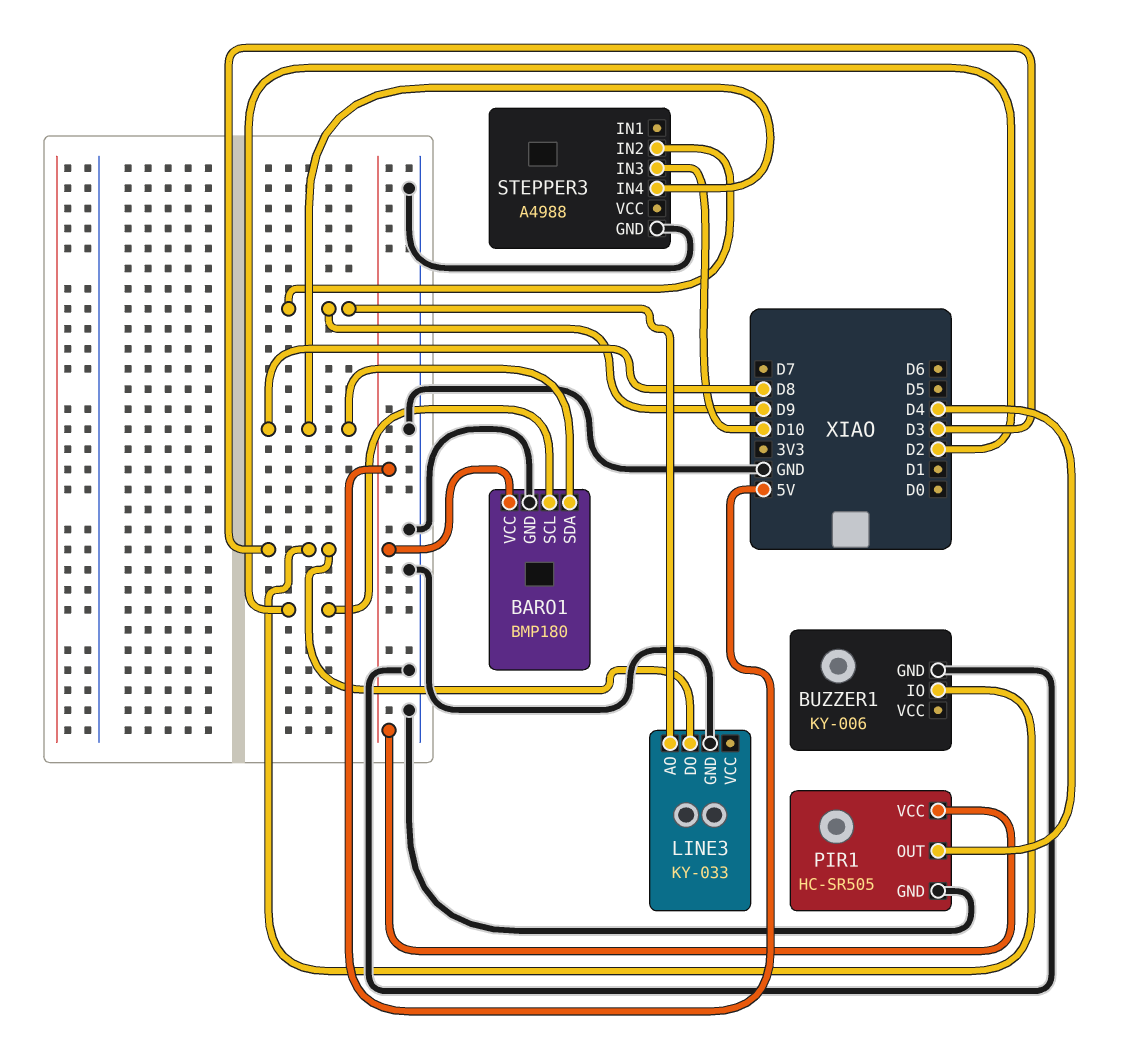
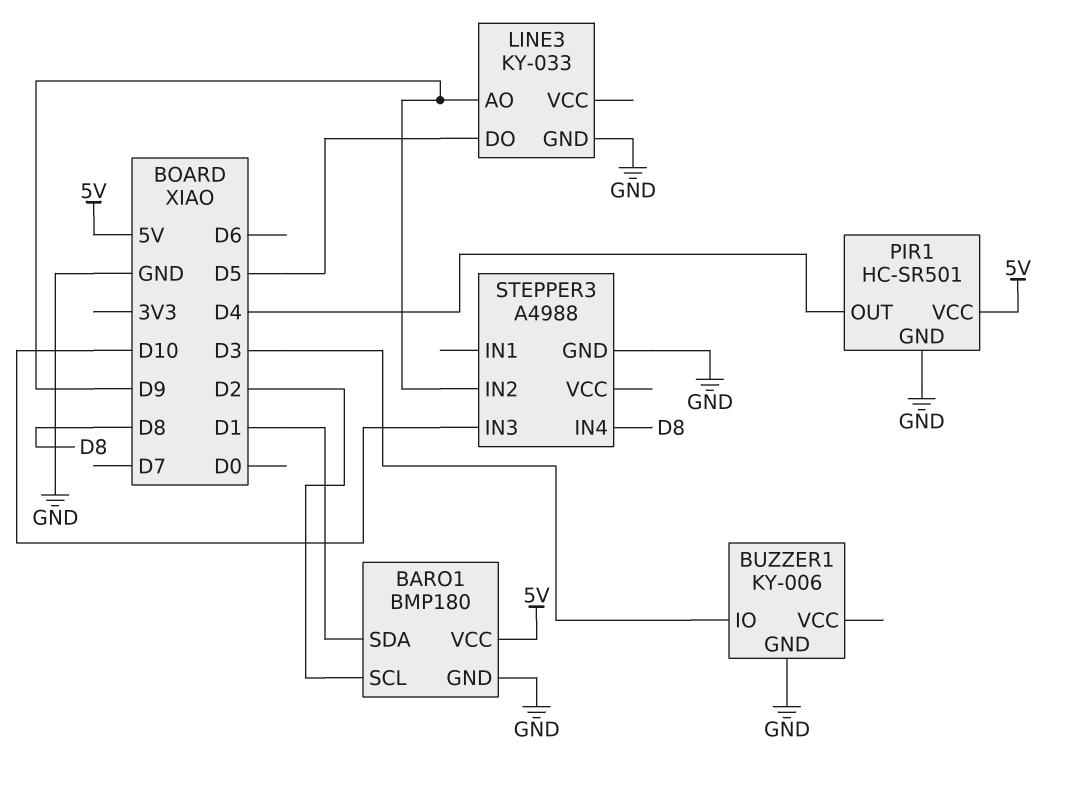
BARO1 pin SDA: D8 -> D1
LINE3 pin DO: D3 -> D5
PIR1: HC-SR505 -> HC-SR501

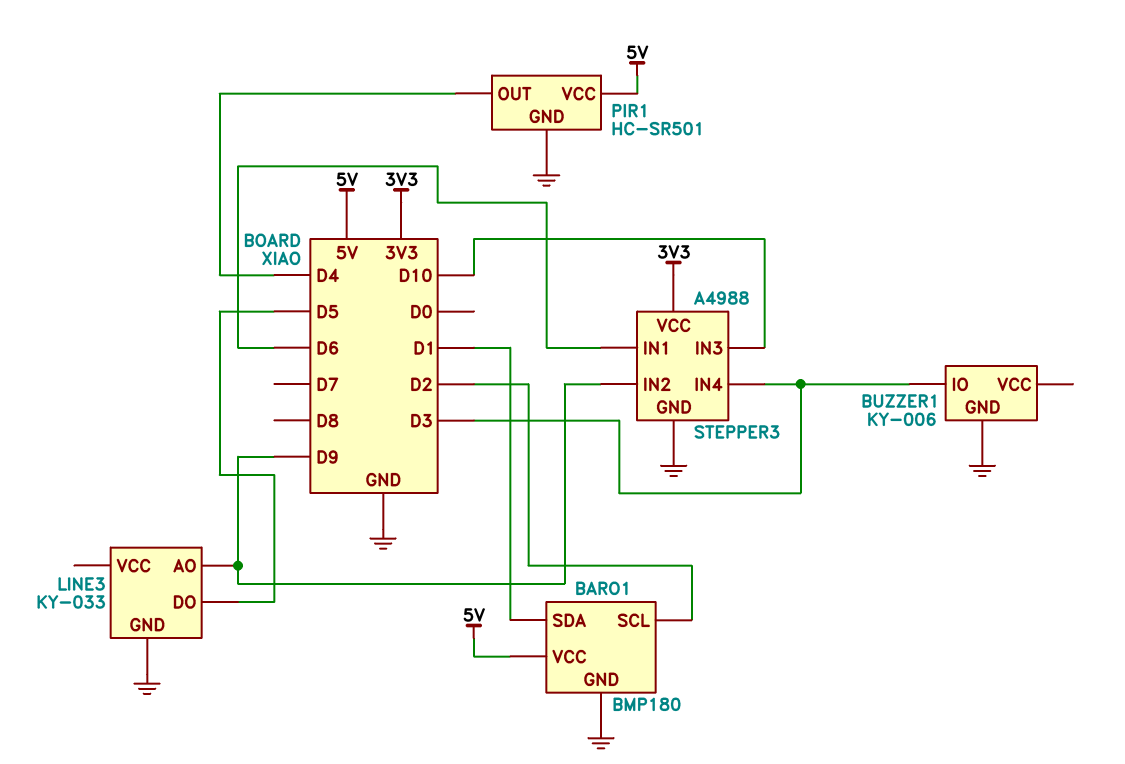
STEPPER3 pin IN1: none -> D6
STEPPER3 pin IN4: D8 -> D3
STEPPER3 pin VCC: none -> 3V3

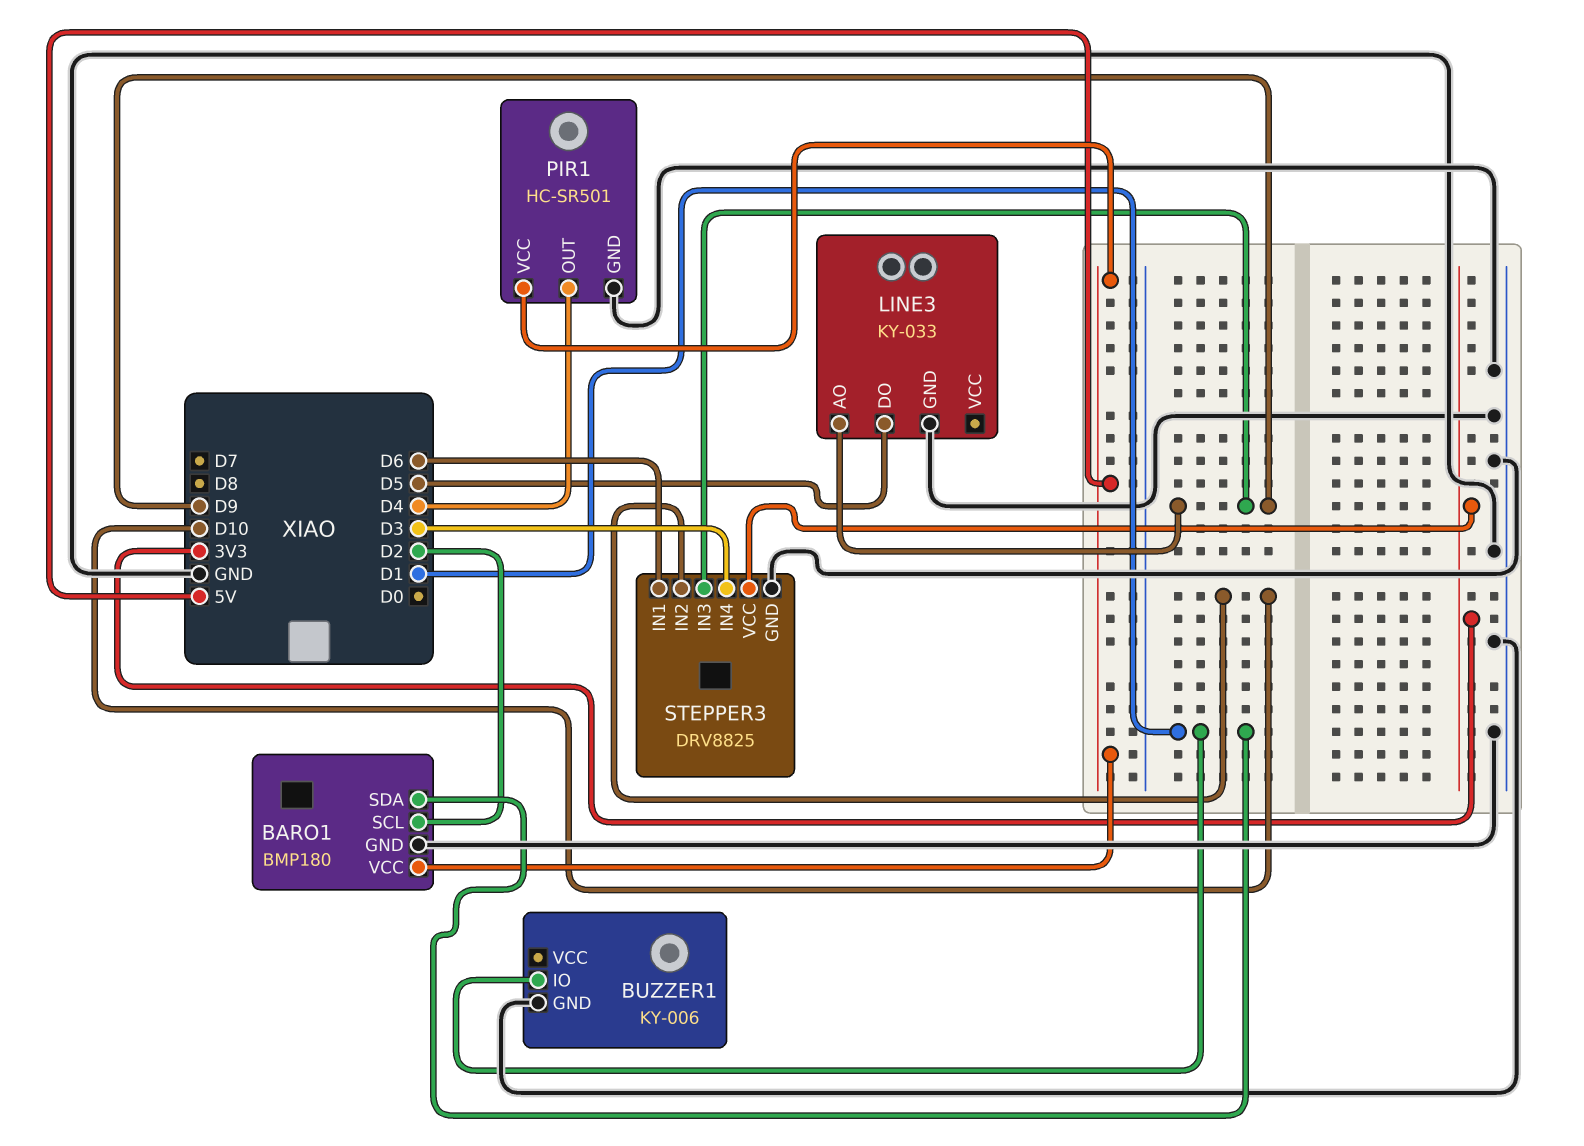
BUZZER1 pin IO: D3 -> D1
STEPPER3: A4988 -> DRV8825
STEPPER3 pin IN2: D9 -> D10
STEPPER3 pin IN3: D10 -> D9

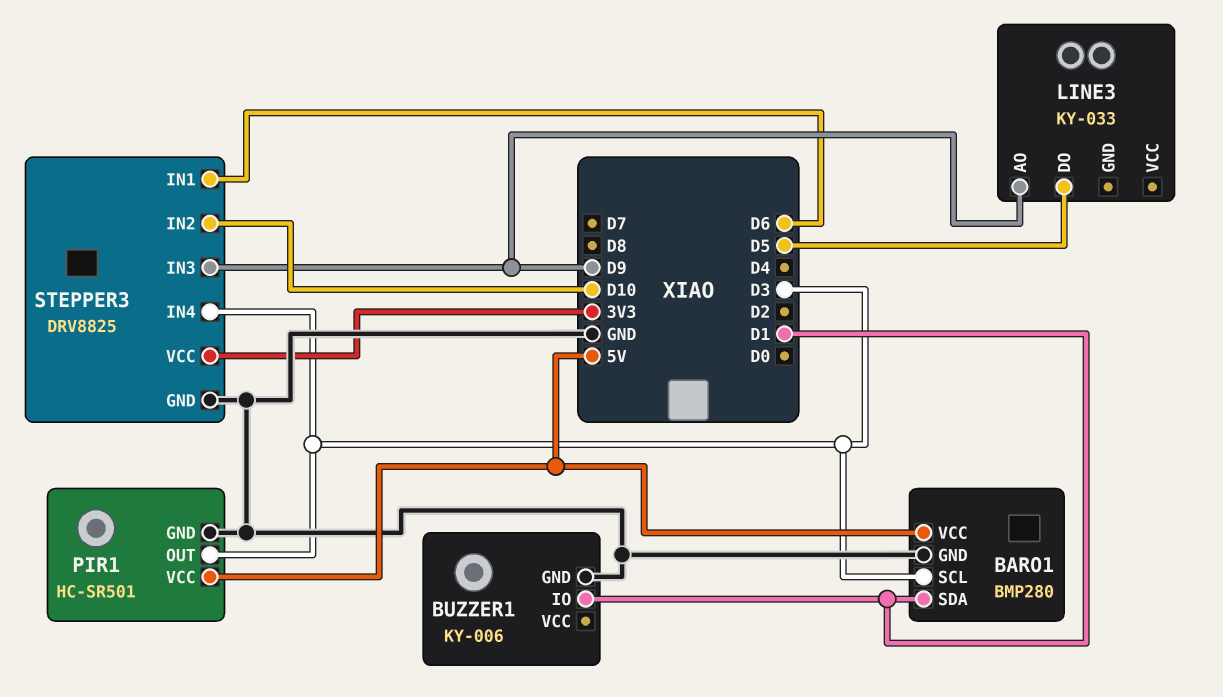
BARO1: BMP180 -> BMP280
BARO1 pin SCL: D2 -> D3
LINE3 pin GND: GND -> none
PIR1 pin OUT: D4 -> D3

